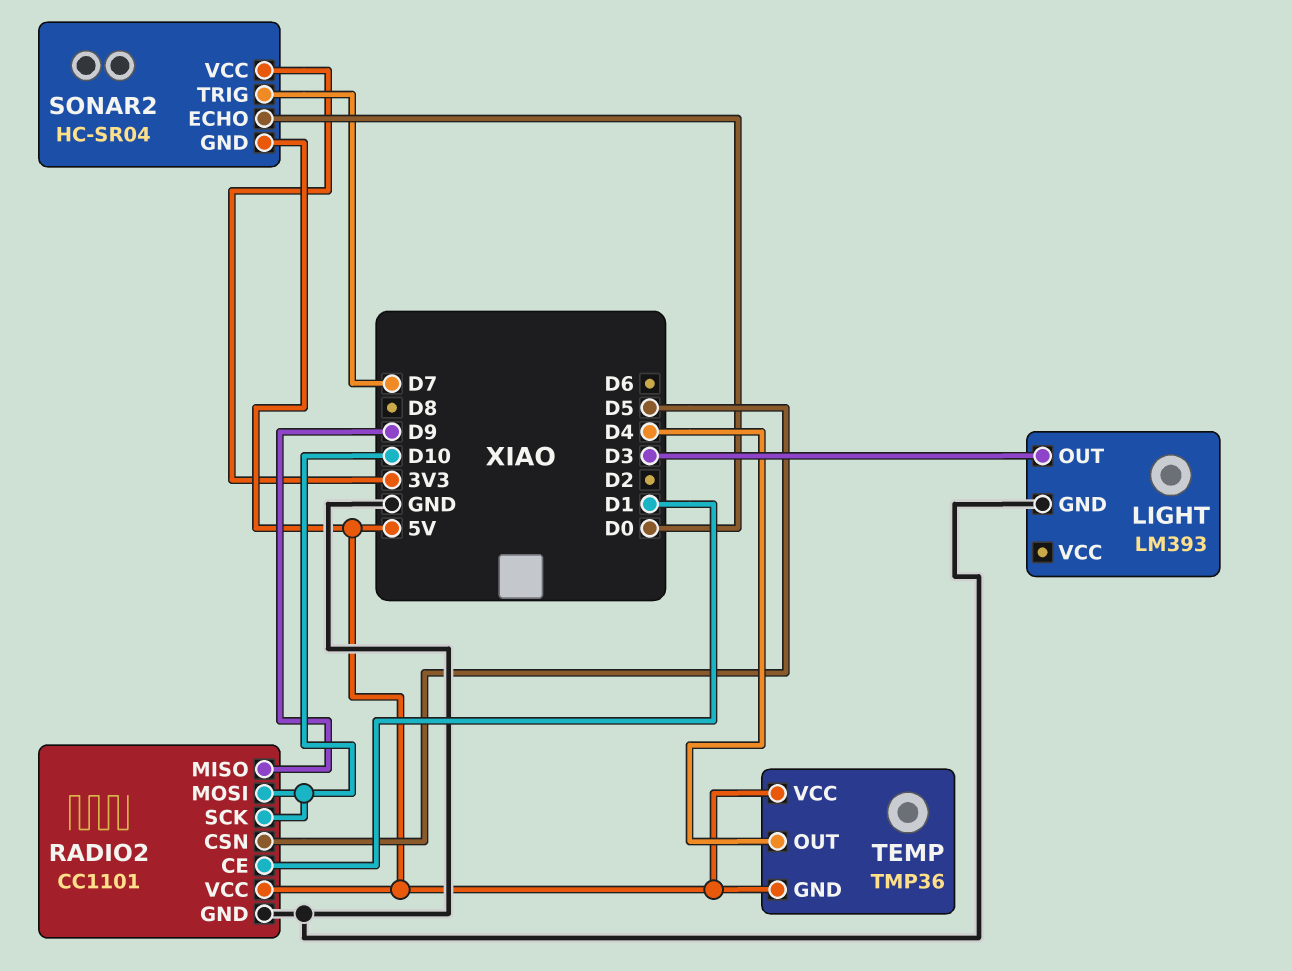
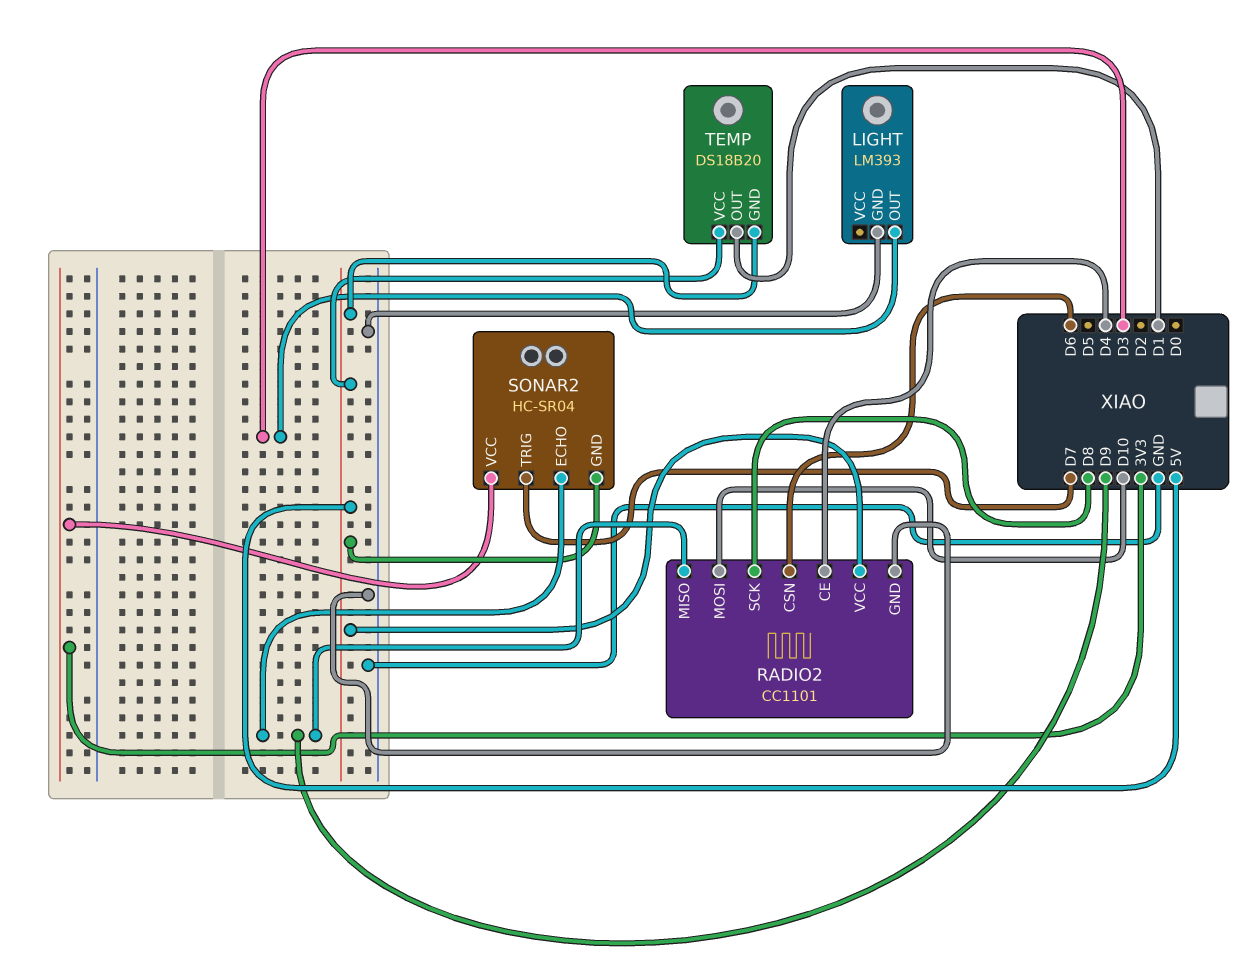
RADIO2 pin CE: D1 -> D4
RADIO2 pin CSN: D5 -> D6
RADIO2 pin SCK: D10 -> D8
SONAR2 pin ECHO: D0 -> D9
TEMP: TMP36 -> DS18B20
TEMP pin OUT: D4 -> D1

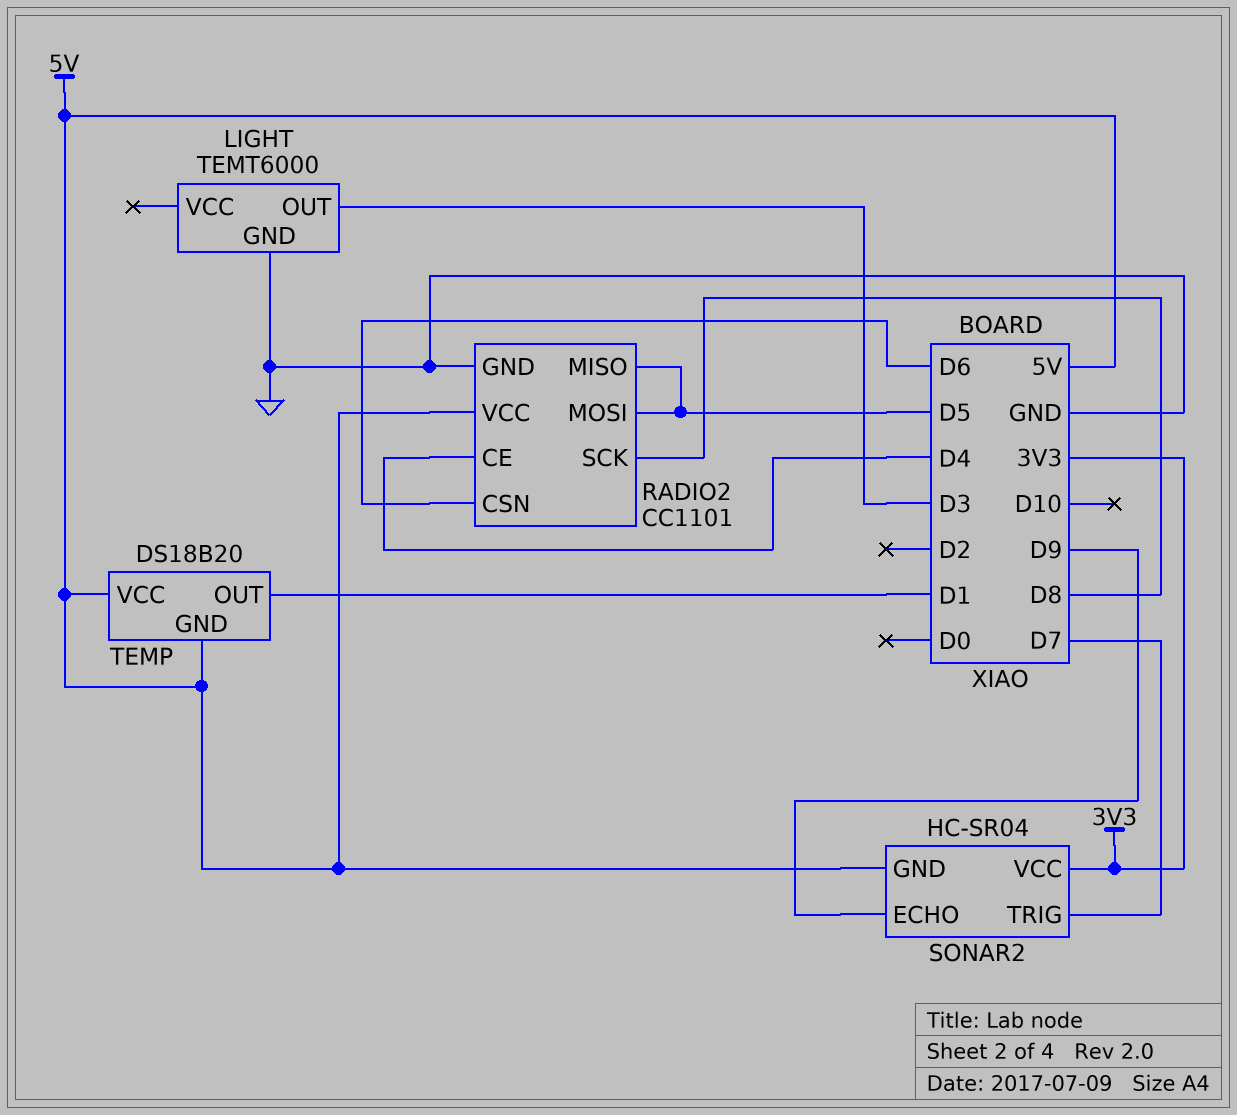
LIGHT: LM393 -> TEMT6000
RADIO2 pin MISO: D9 -> D5
RADIO2 pin MOSI: D10 -> D5

